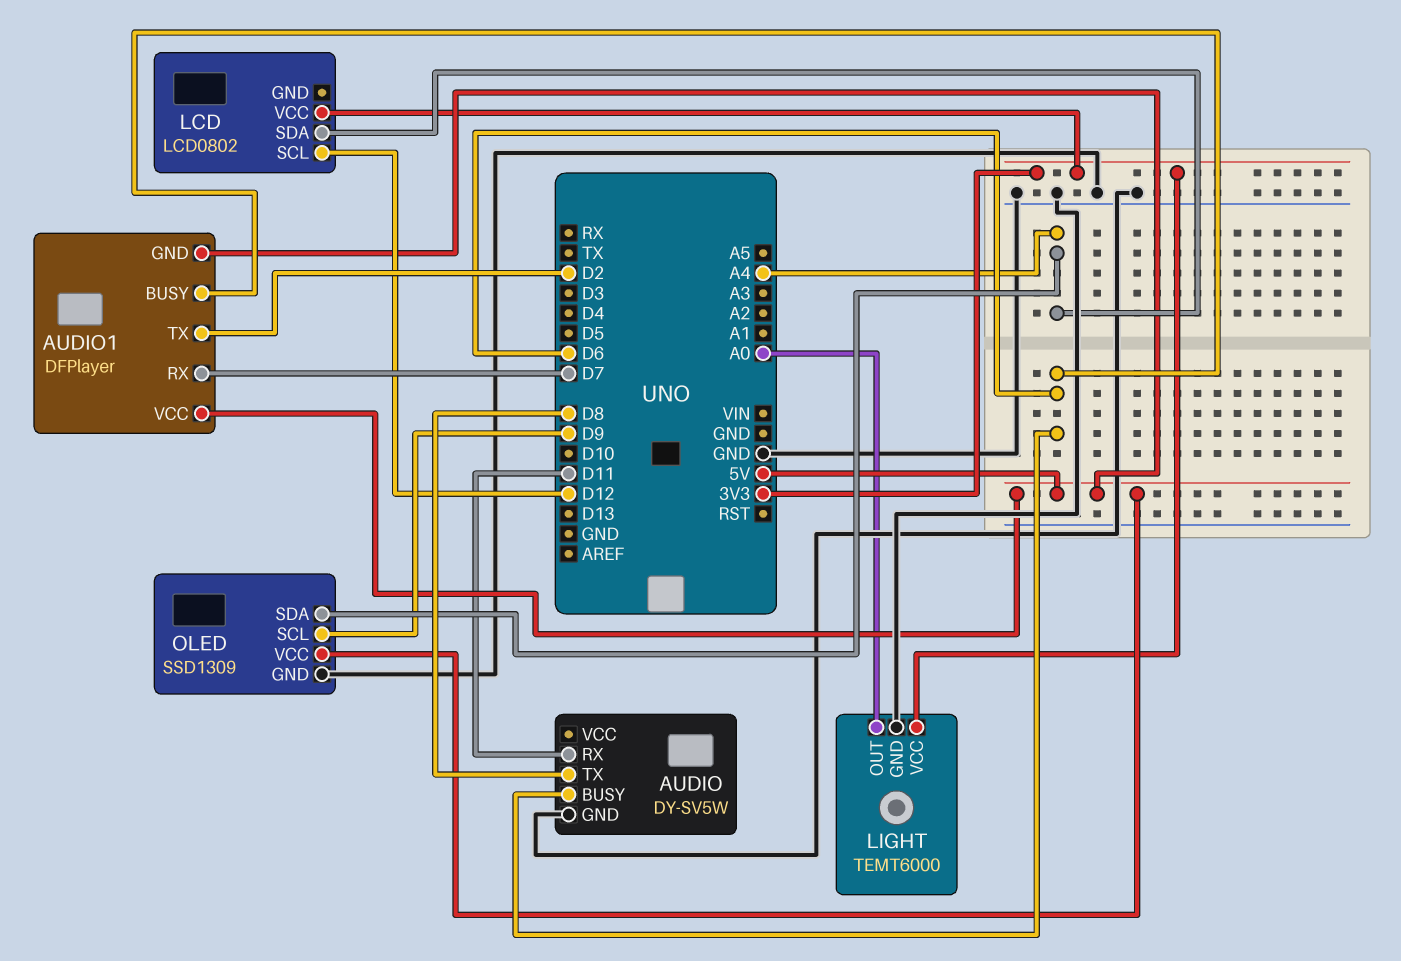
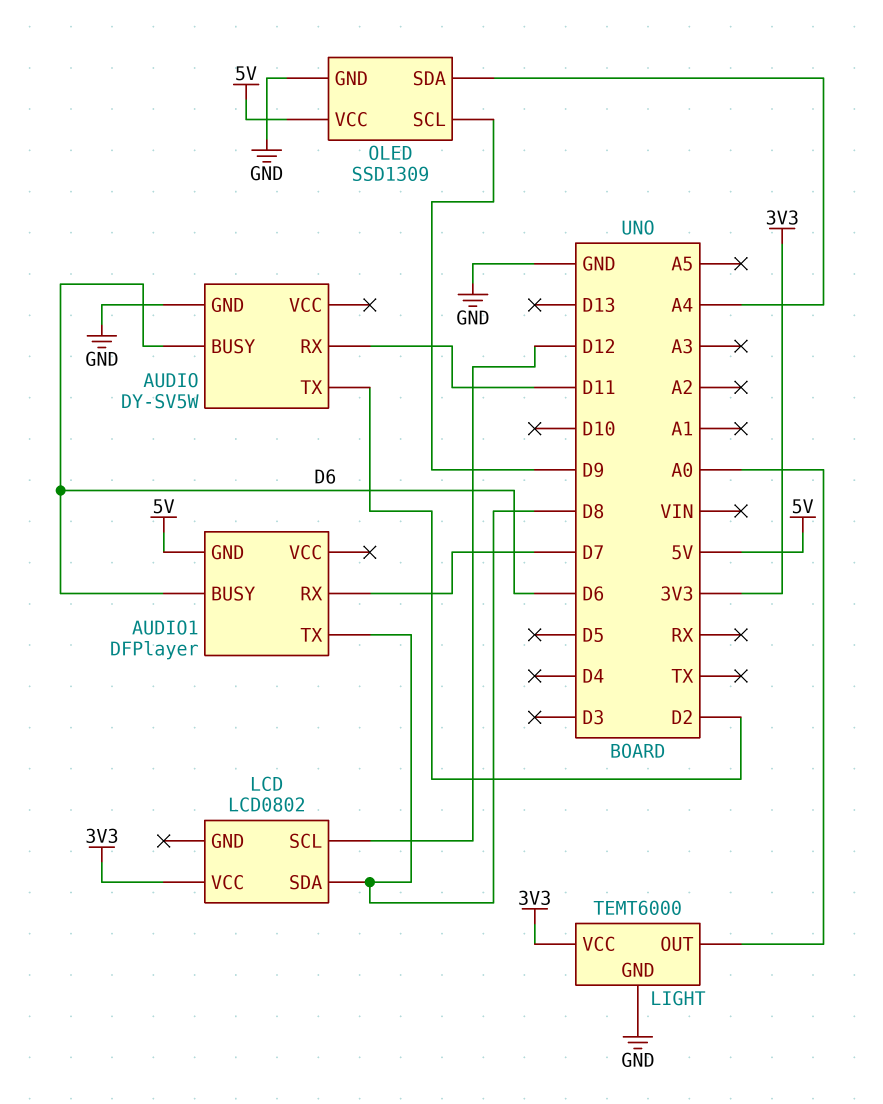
AUDIO pin TX: D8 -> D2
AUDIO1 pin TX: D2 -> D8
AUDIO1 pin VCC: 5V -> none
LCD pin SDA: A4 -> D8

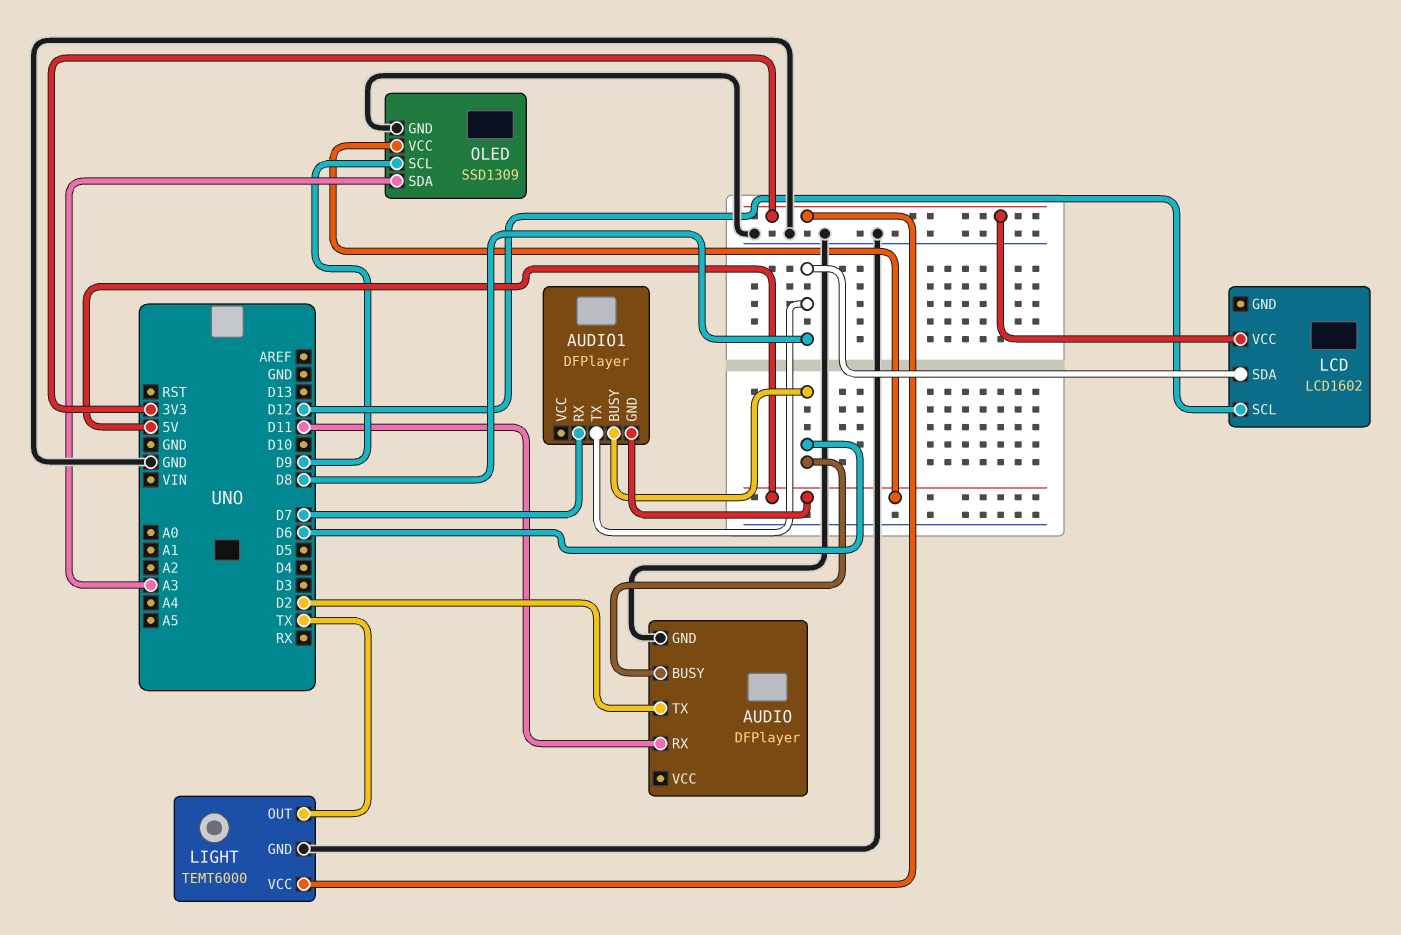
AUDIO: DY-SV5W -> DFPlayer
LCD: LCD0802 -> LCD1602
LIGHT pin OUT: A0 -> TX
OLED pin SDA: A4 -> A3

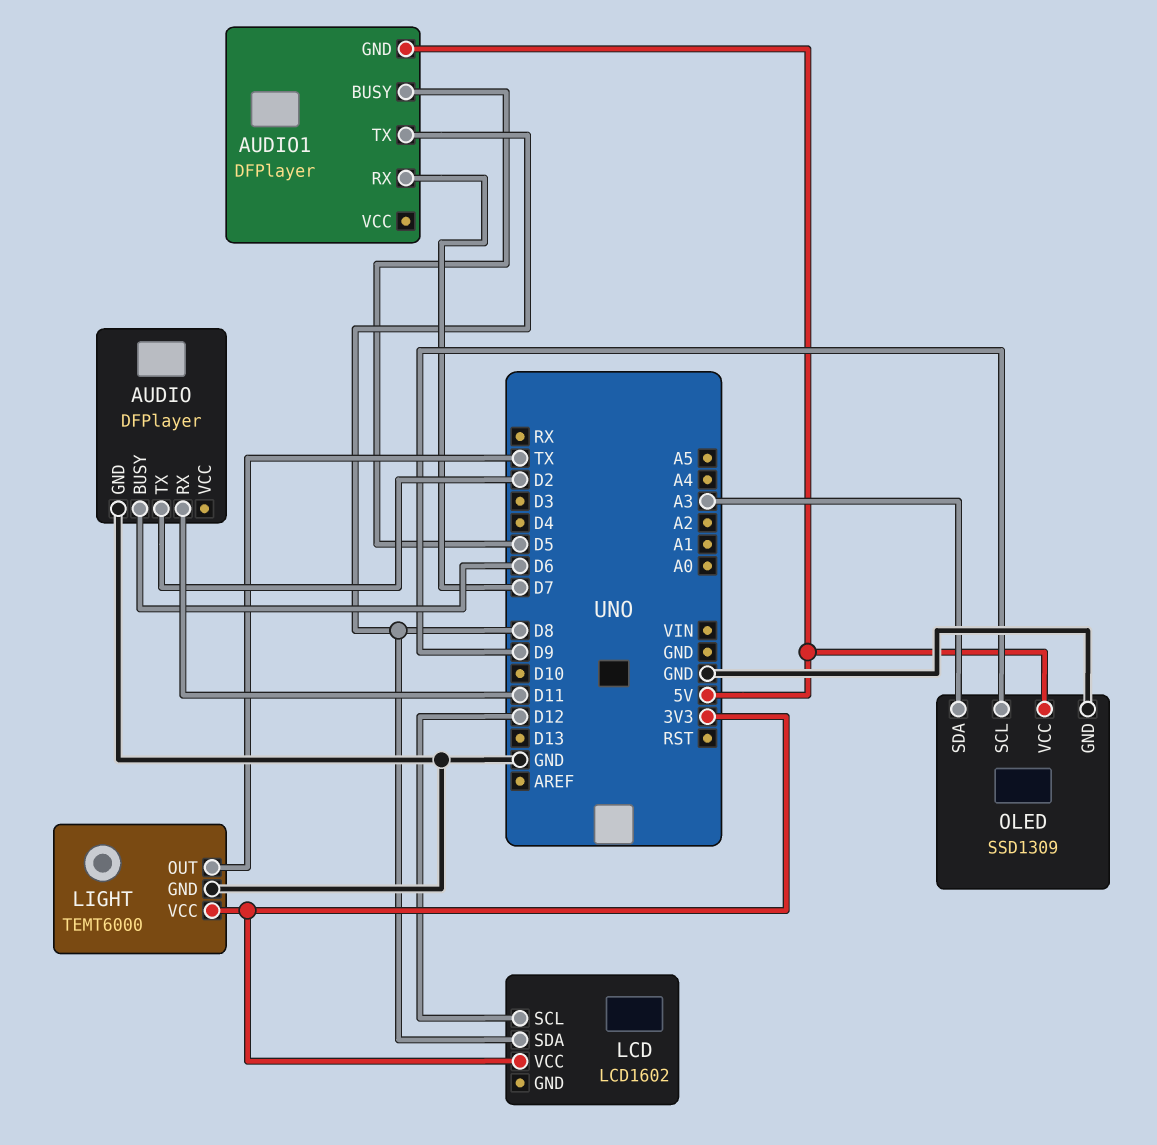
AUDIO1 pin BUSY: D6 -> D5

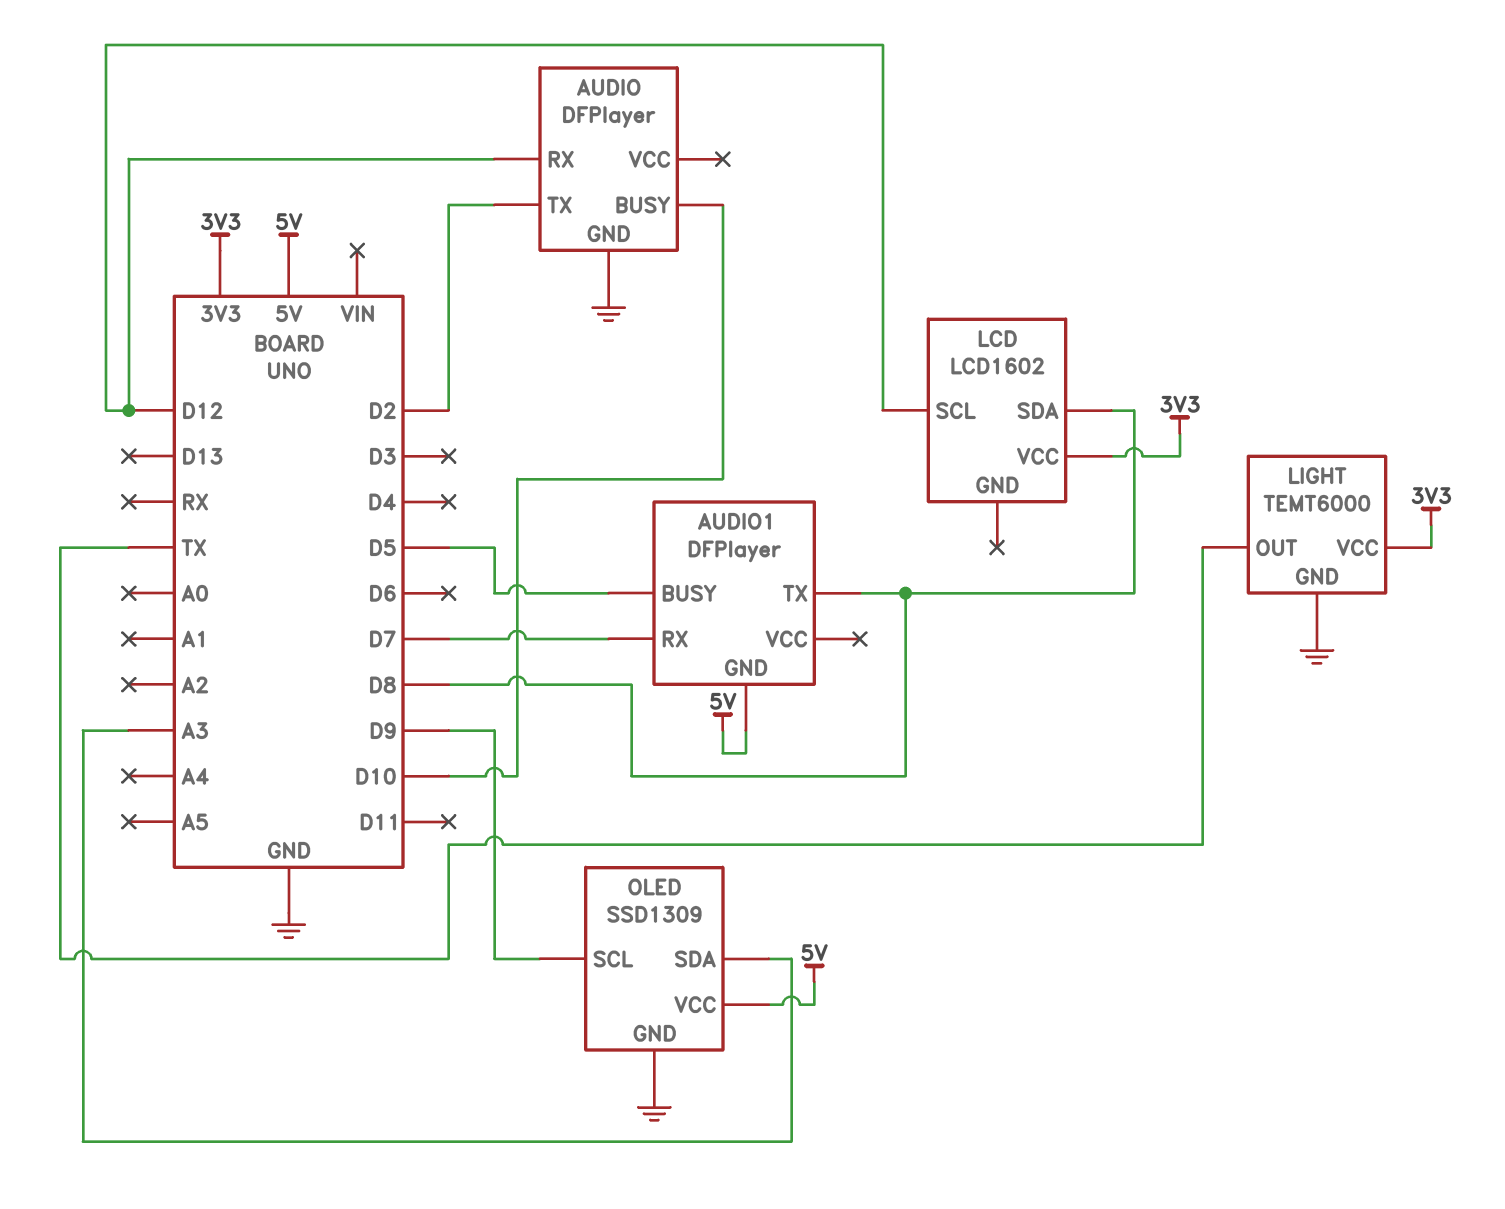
AUDIO pin BUSY: D6 -> D10
AUDIO pin RX: D11 -> D12

